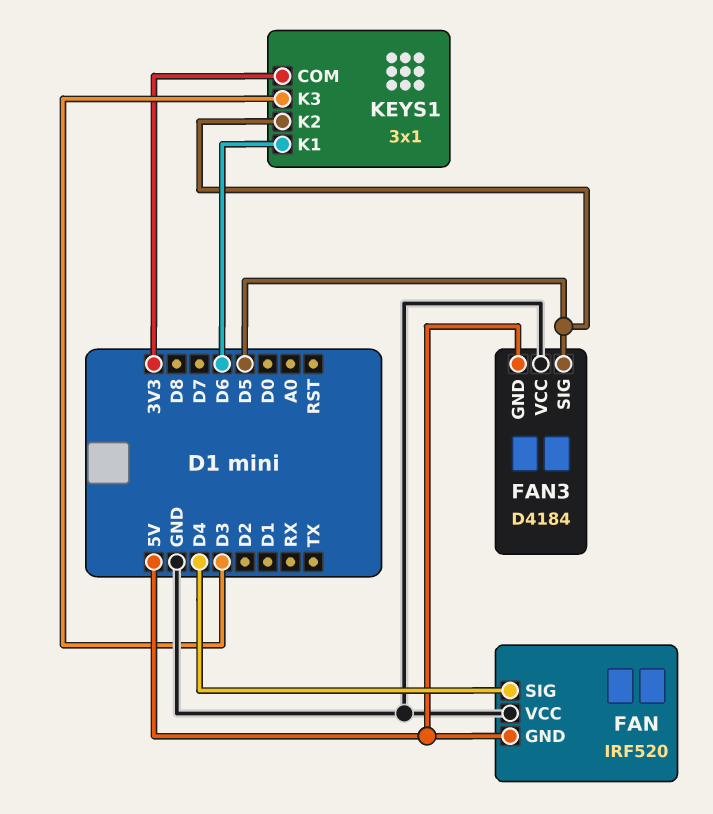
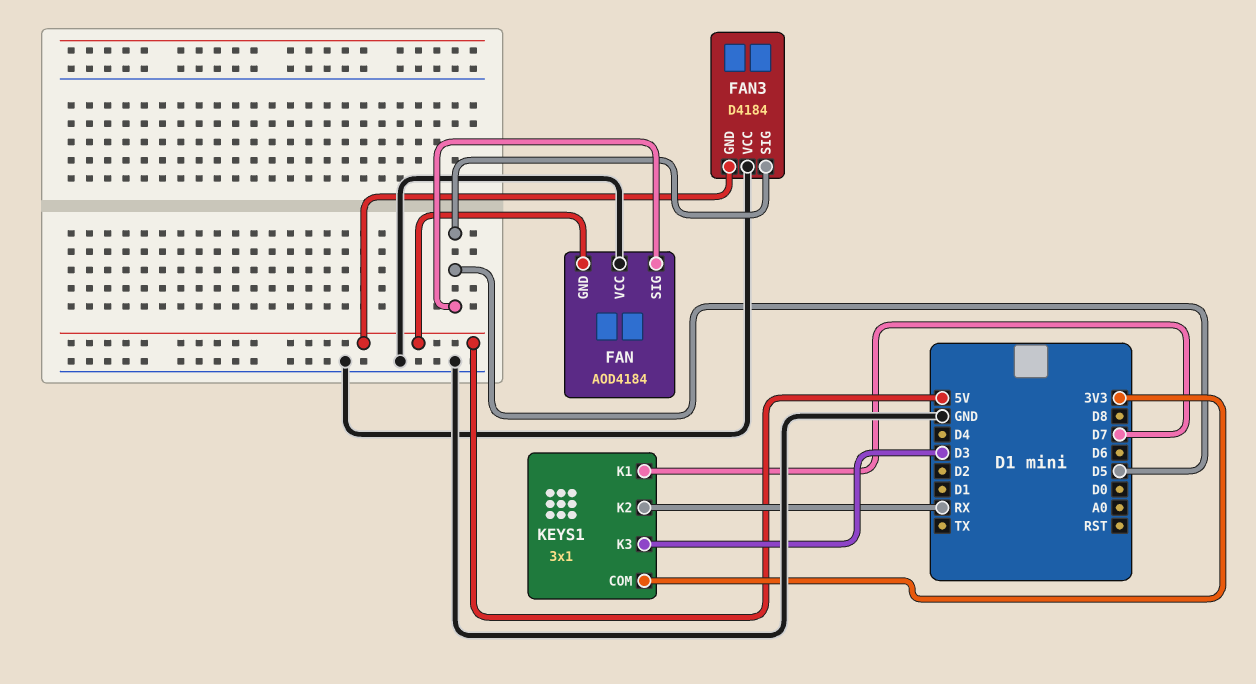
FAN: IRF520 -> AOD4184
FAN pin SIG: D4 -> D5
KEYS1 pin K1: D6 -> D7
KEYS1 pin K2: D5 -> RX

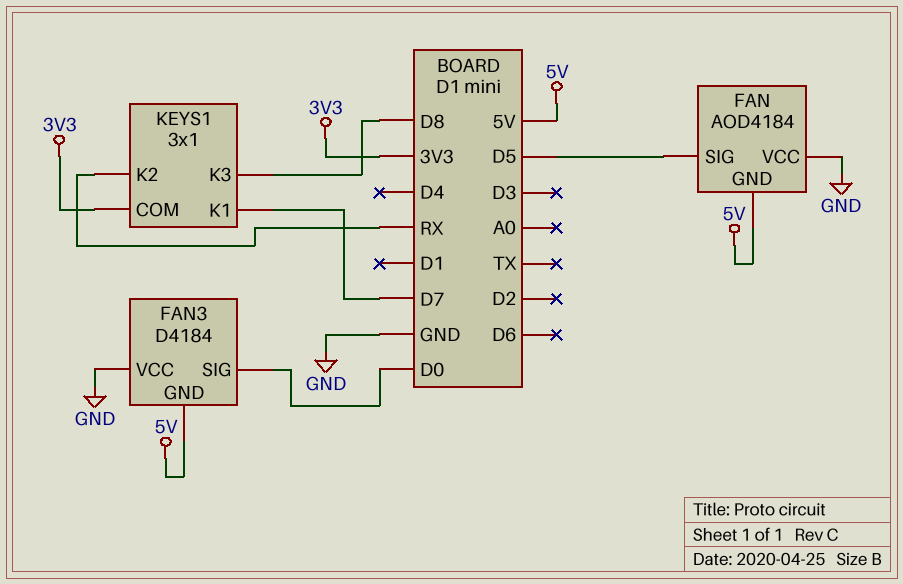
FAN3 pin SIG: D5 -> D0
KEYS1 pin K3: D3 -> D8

